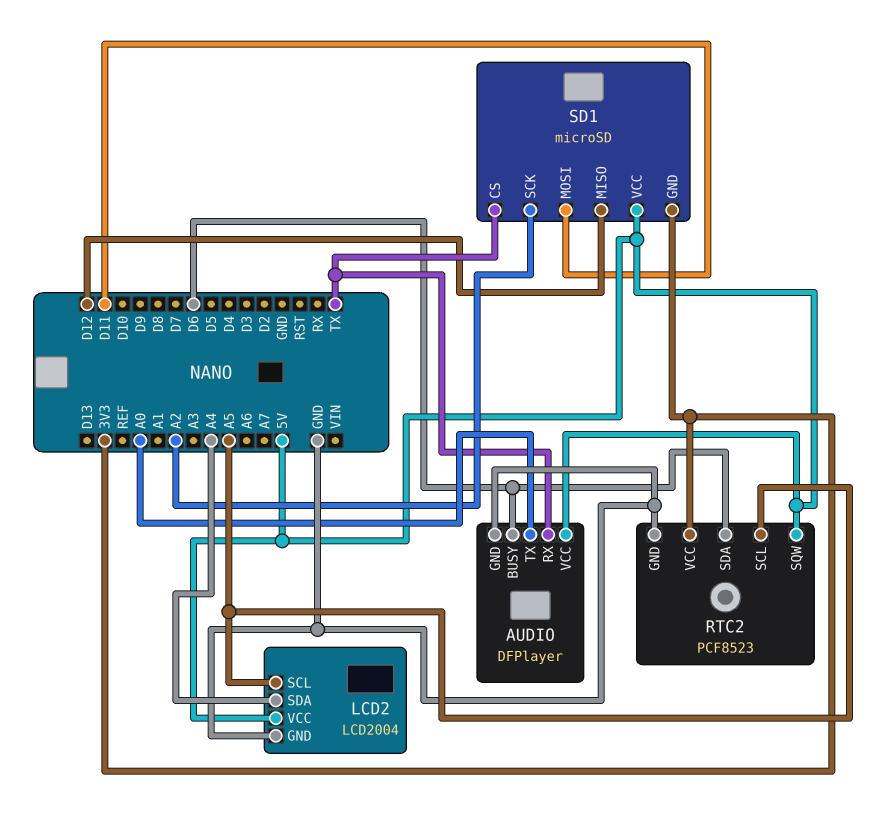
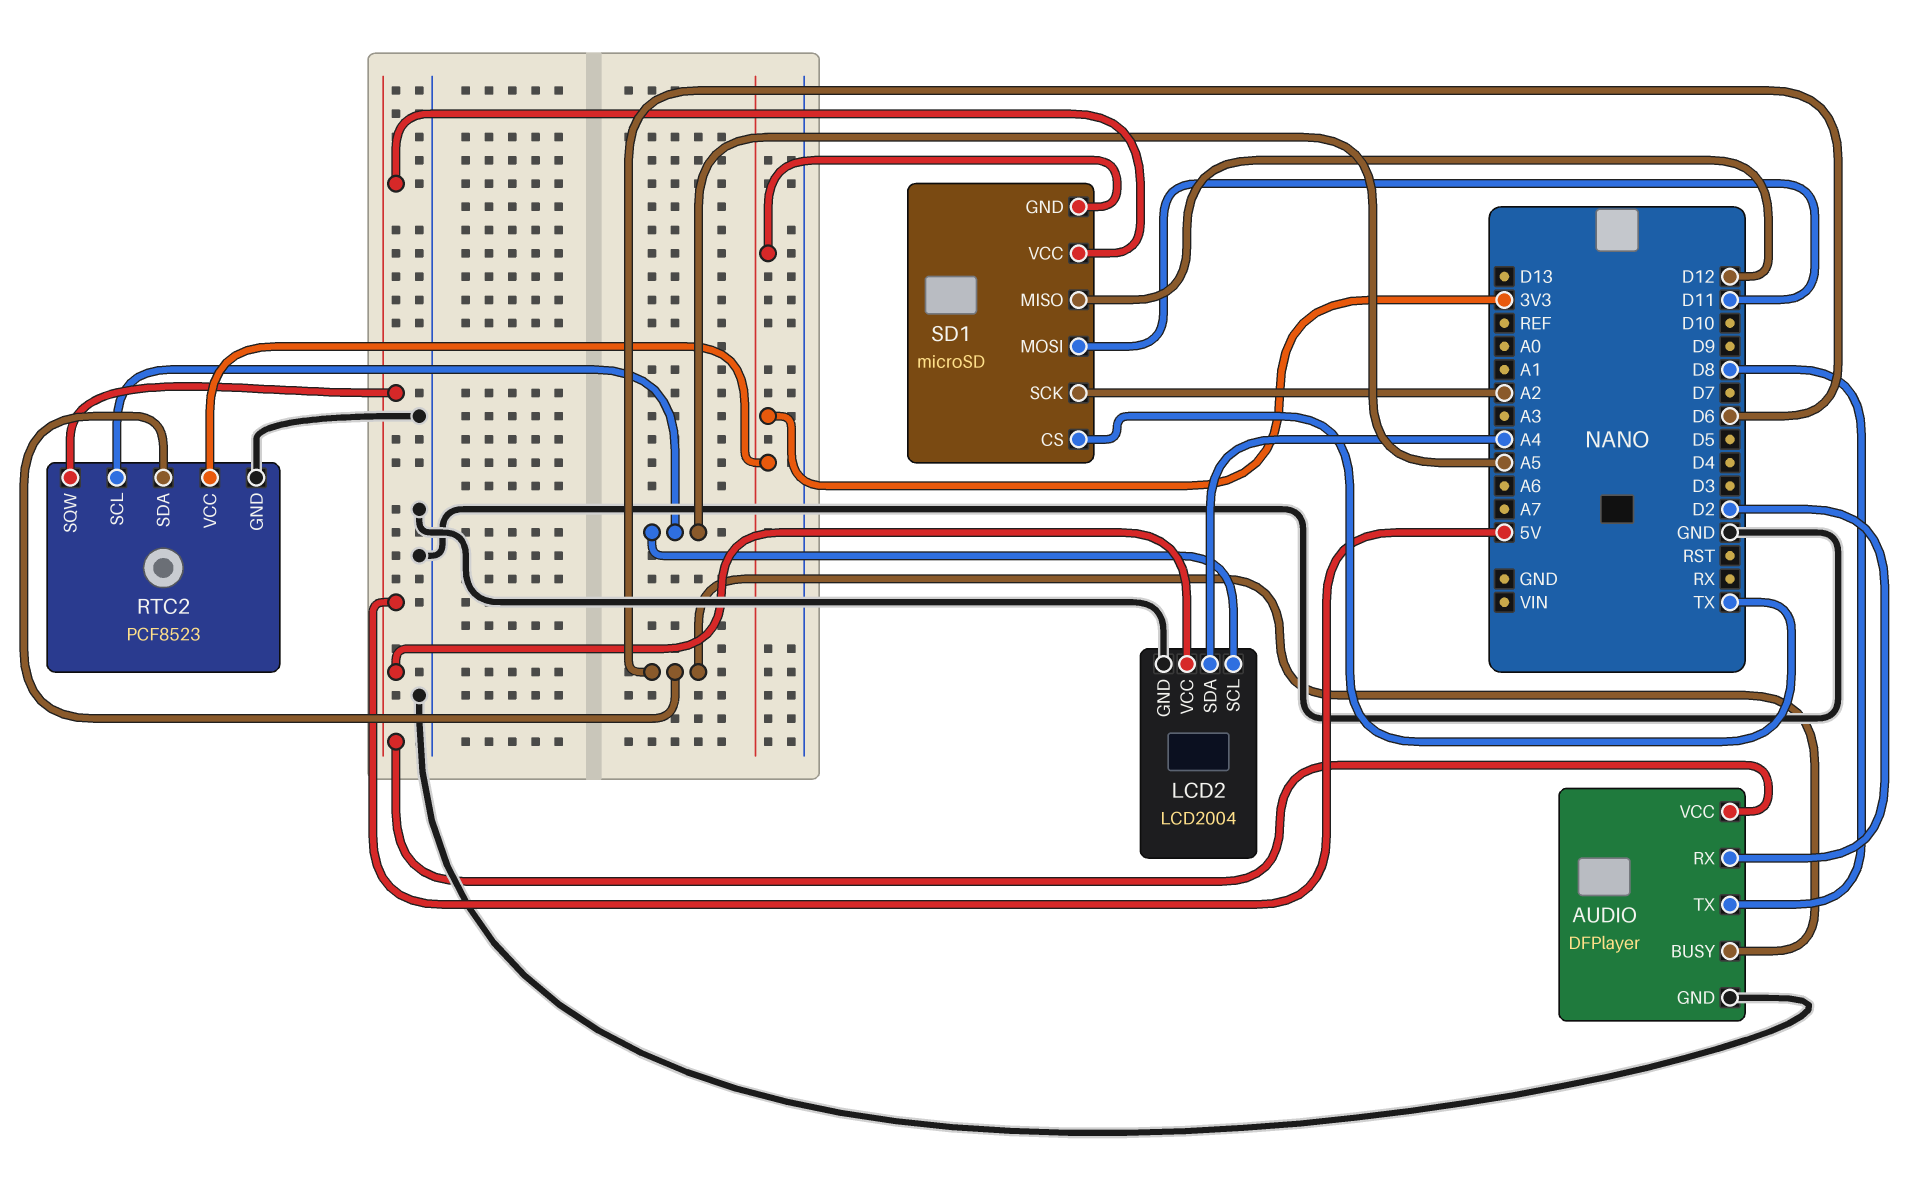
AUDIO pin RX: TX -> D2
AUDIO pin TX: A0 -> D8

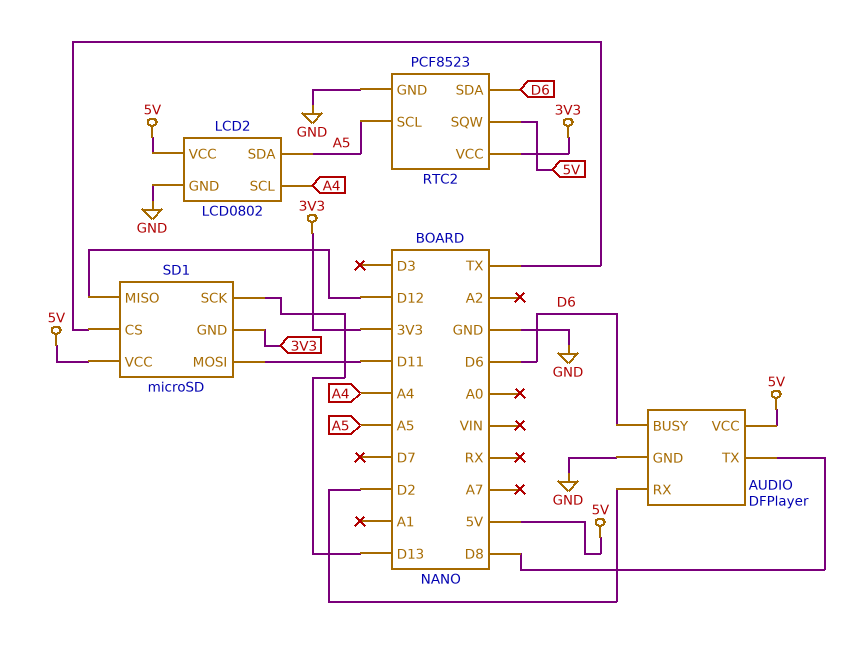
LCD2: LCD2004 -> LCD0802
LCD2 pin SCL: A5 -> A4
LCD2 pin SDA: A4 -> A5
SD1 pin SCK: A2 -> D13

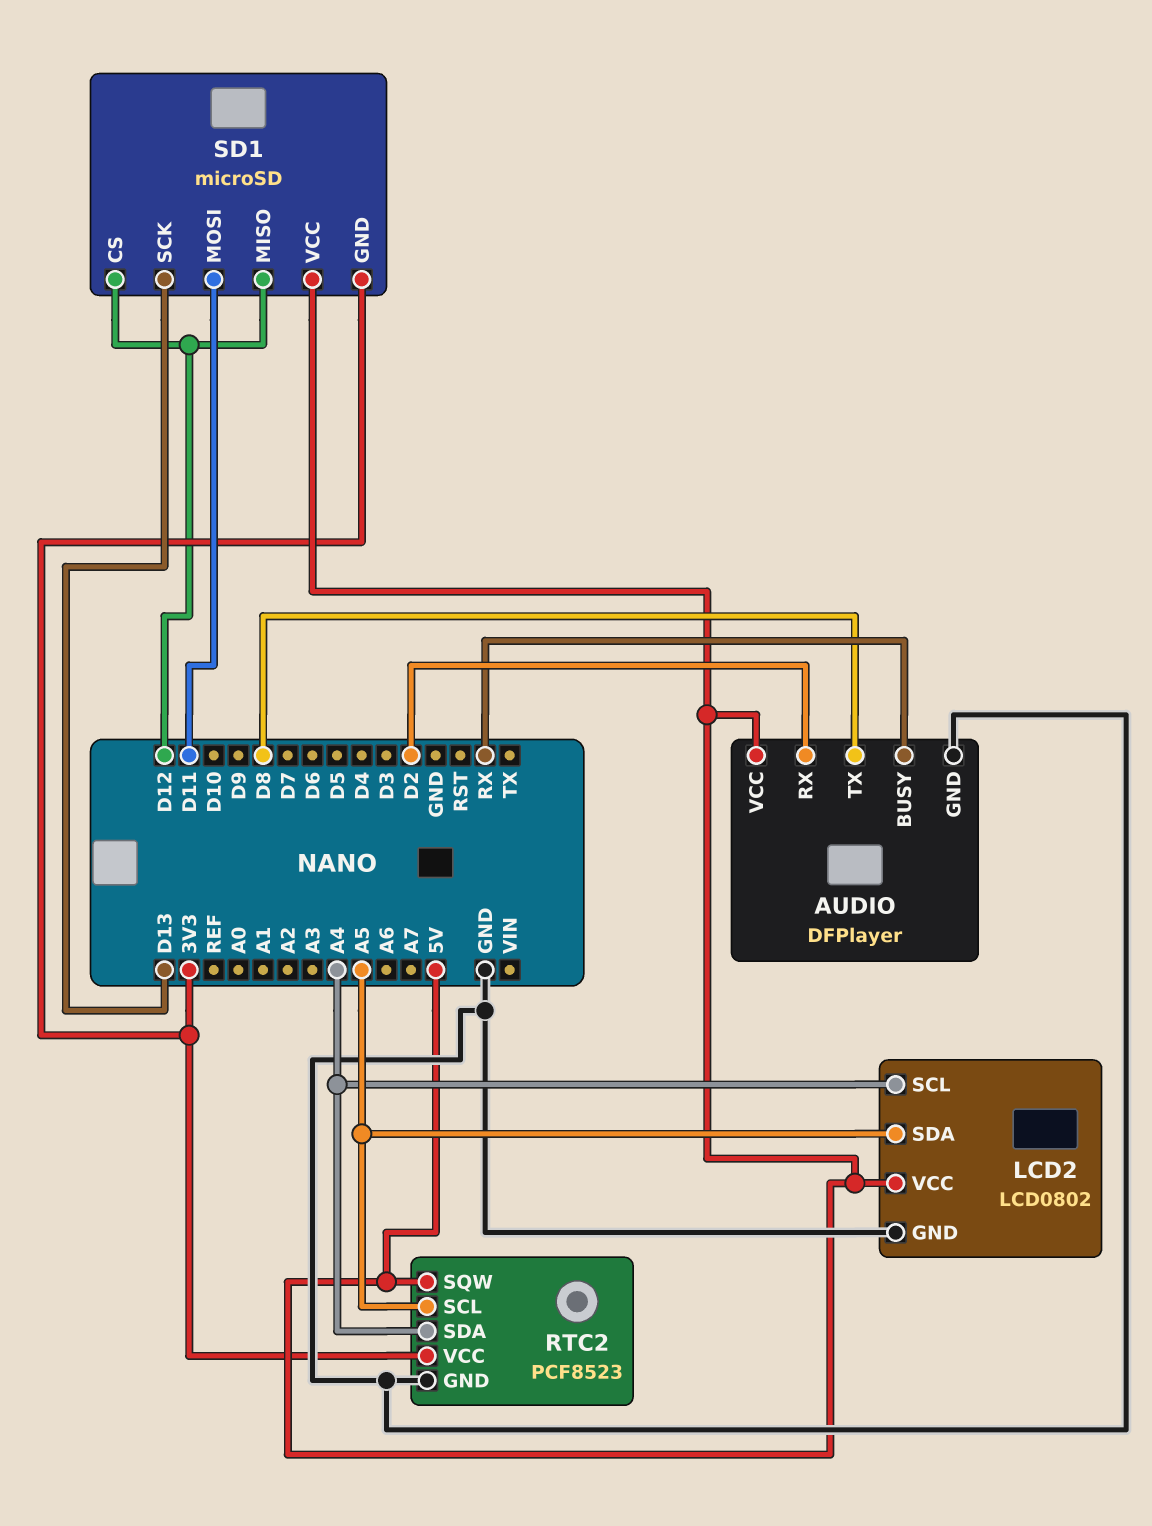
AUDIO pin BUSY: D6 -> RX
RTC2 pin SDA: D6 -> A4
SD1 pin CS: TX -> D12

